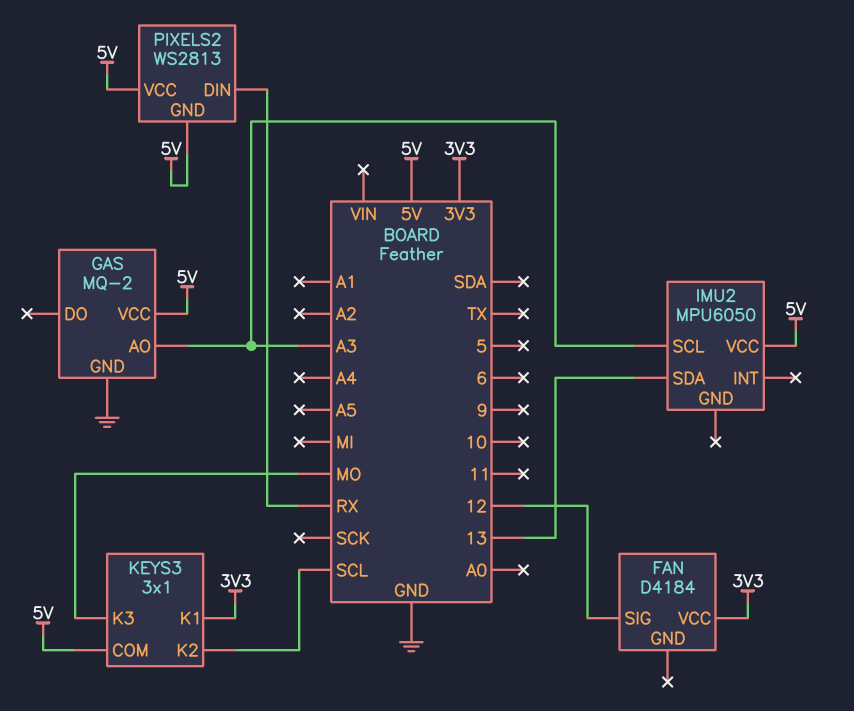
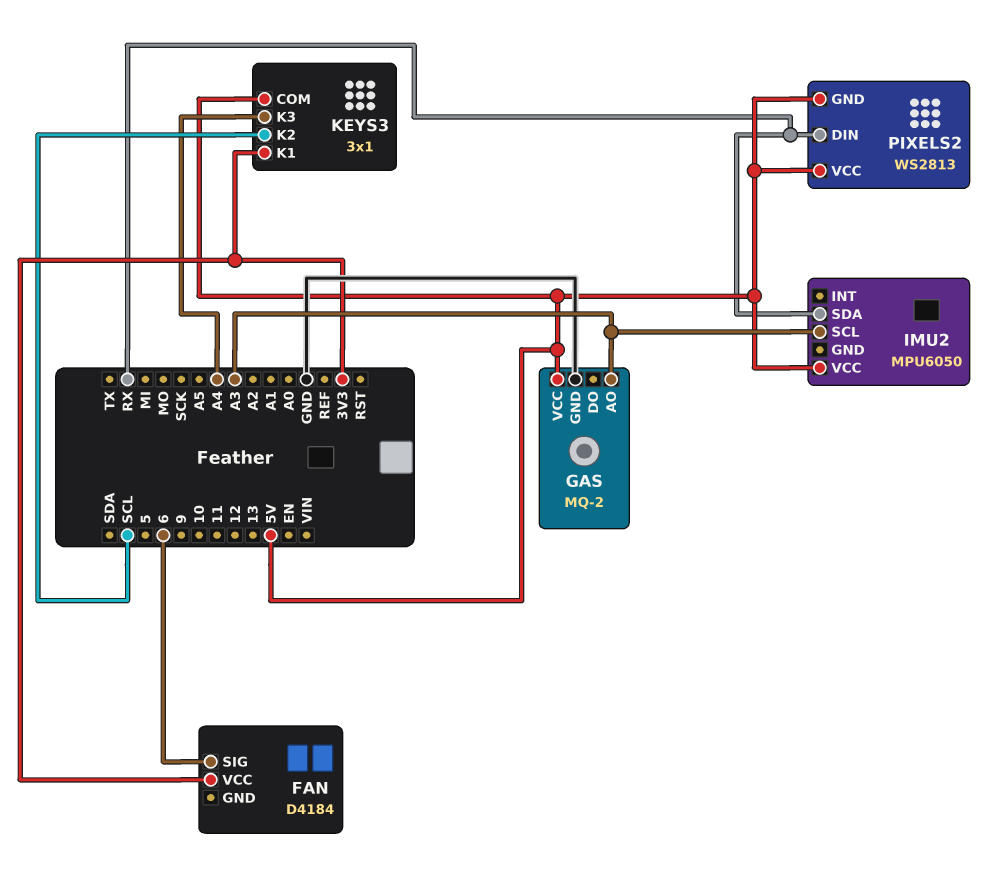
FAN pin SIG: 12 -> 6
IMU2 pin SDA: 13 -> RX
KEYS3 pin K3: MO -> A4

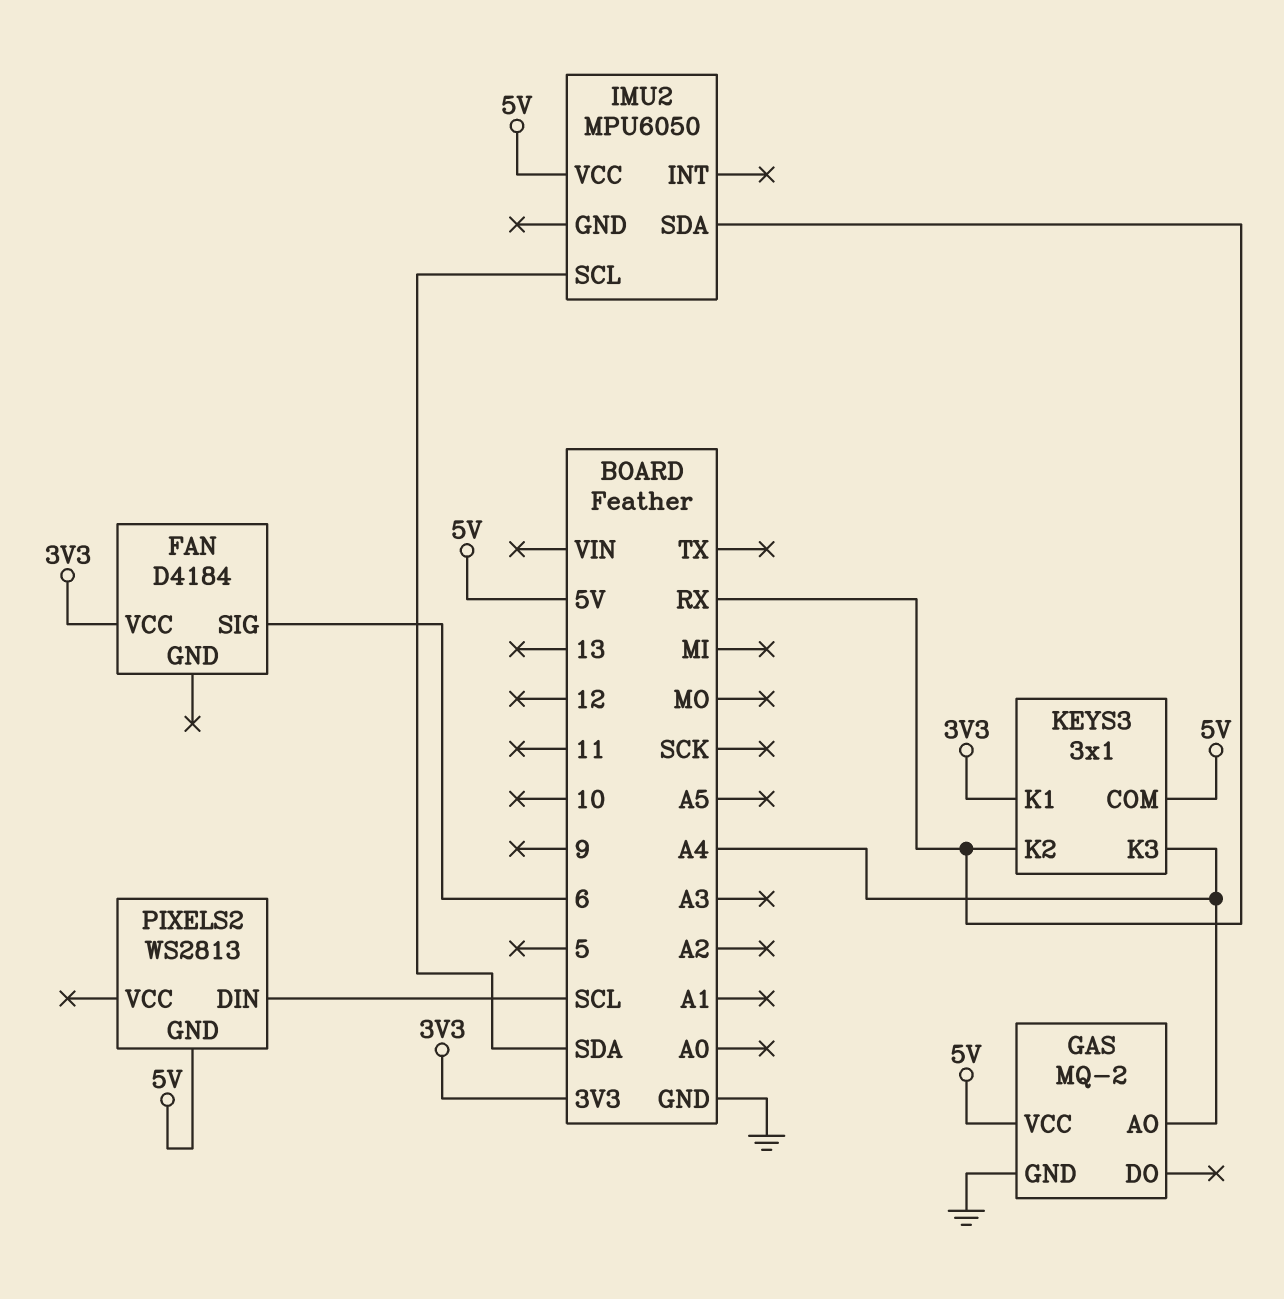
GAS pin AO: A3 -> A4
IMU2 pin SCL: A3 -> SDA
KEYS3 pin K2: SCL -> RX
PIXELS2 pin DIN: RX -> SCL
PIXELS2 pin VCC: 5V -> none

